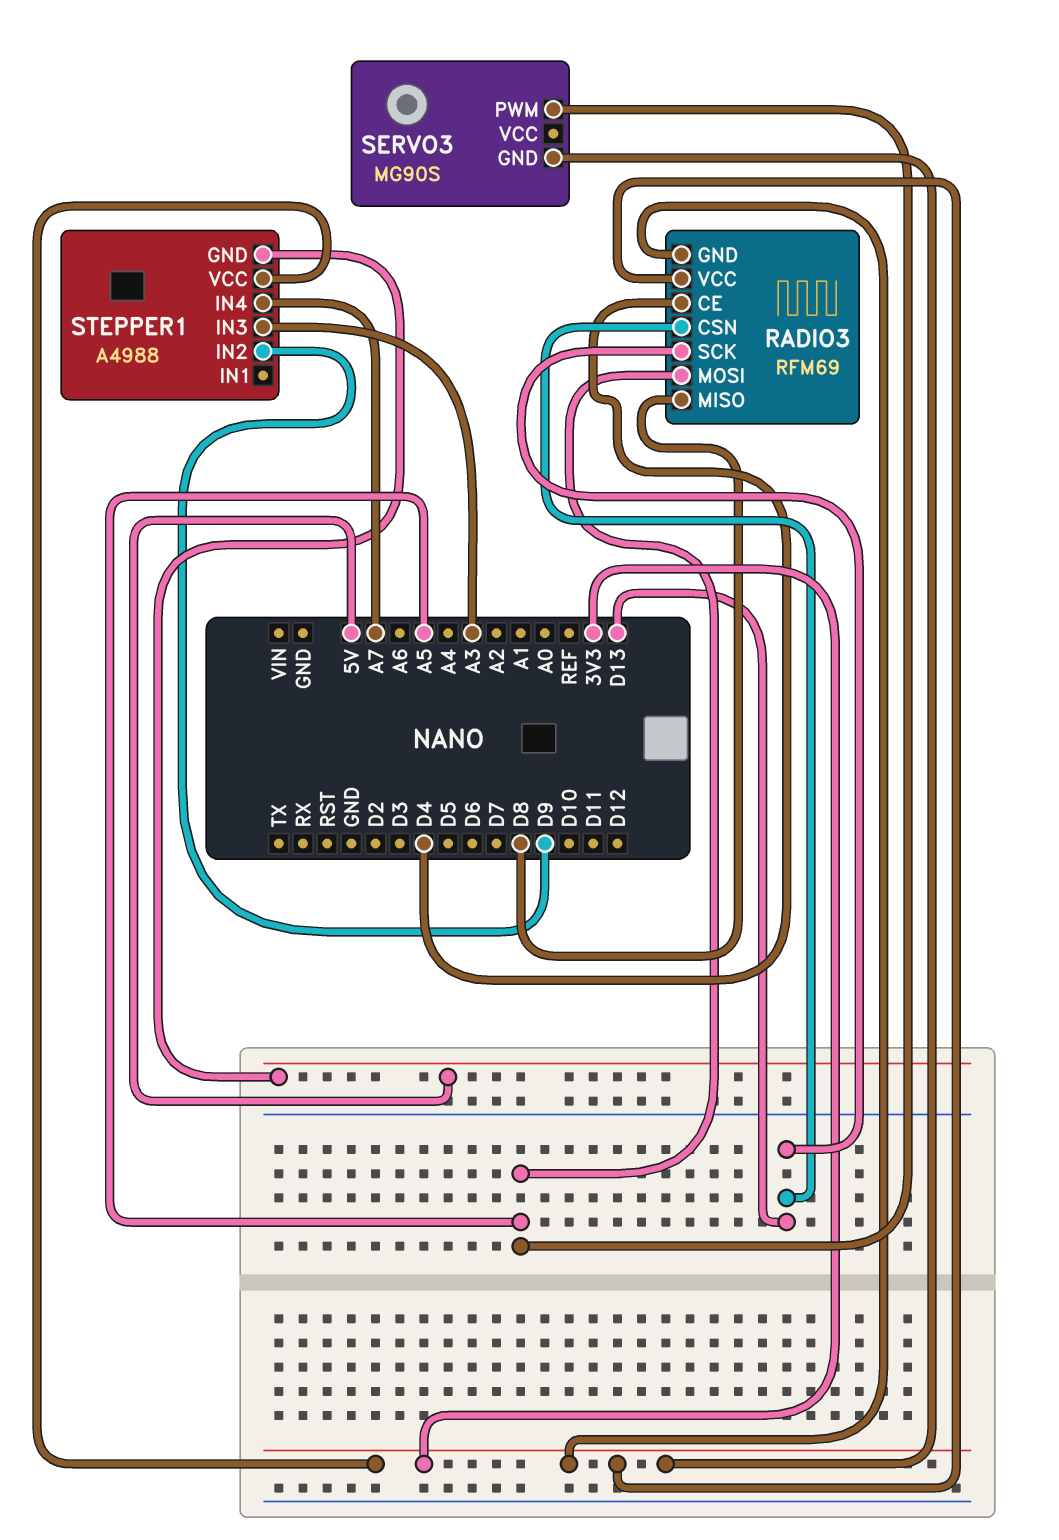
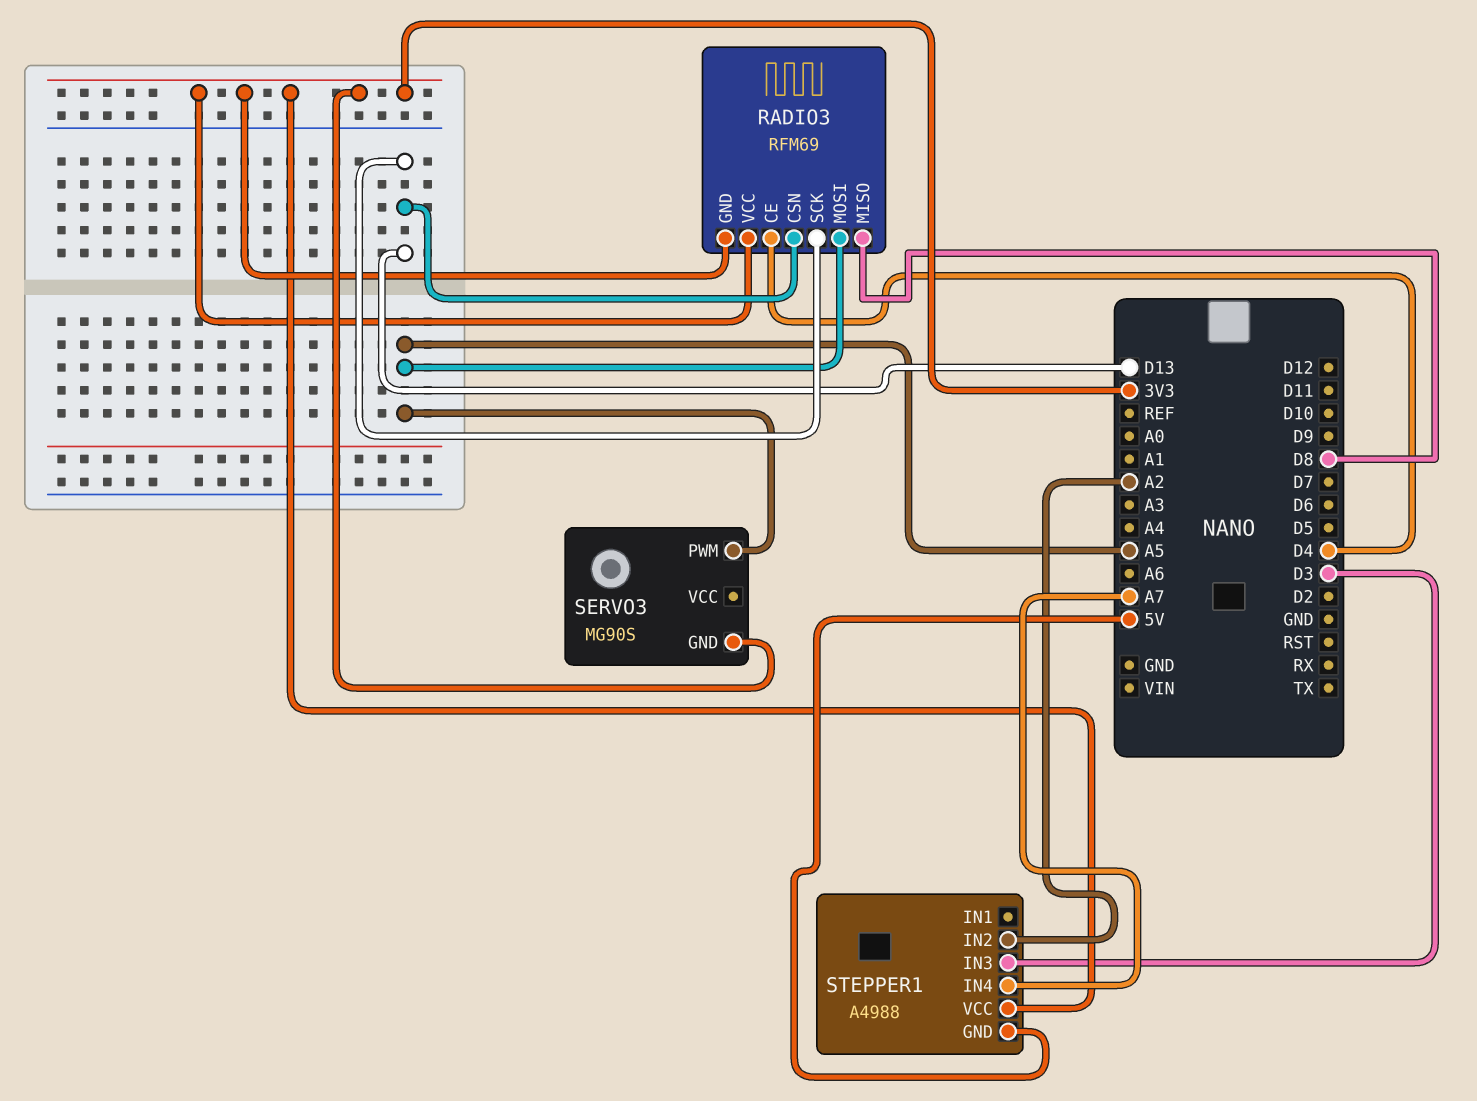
STEPPER1 pin IN2: D9 -> A2
STEPPER1 pin IN3: A3 -> D3

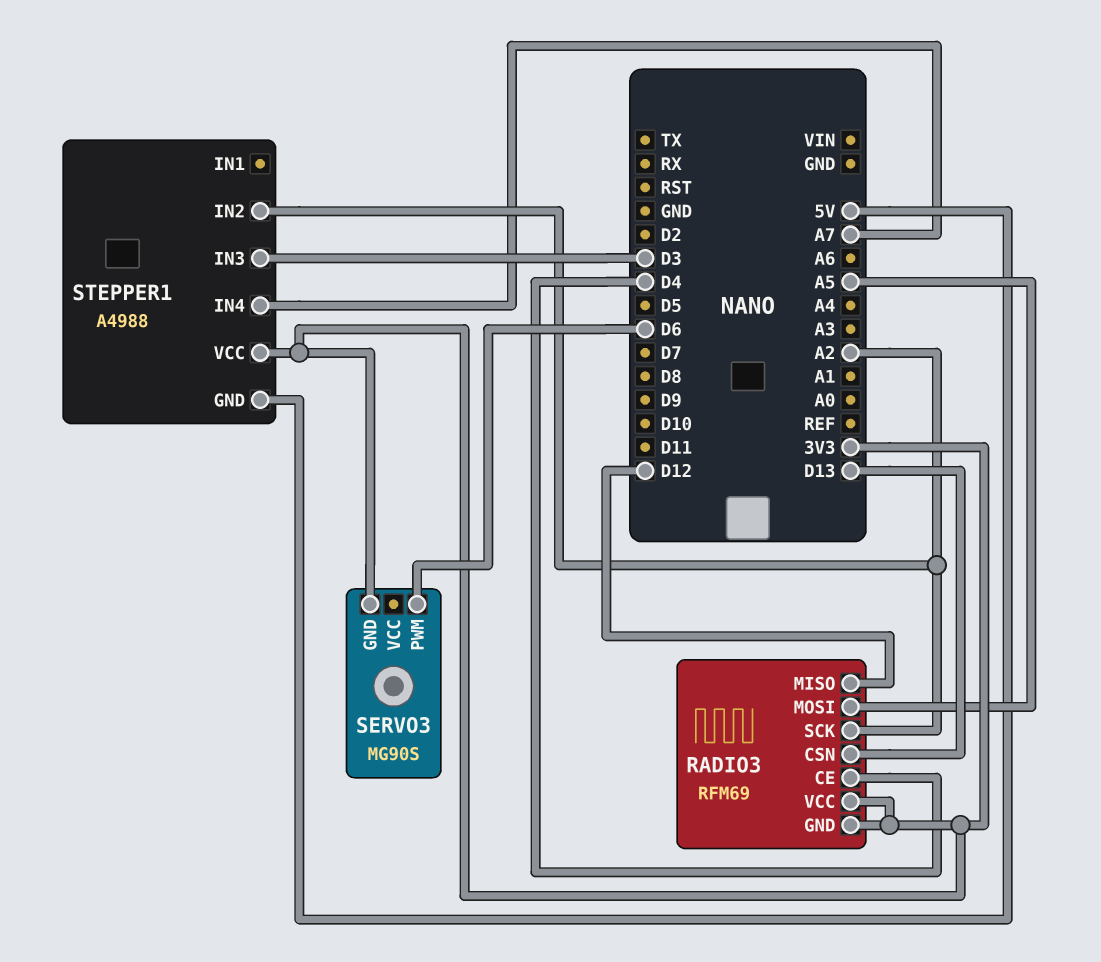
RADIO3 pin MISO: D8 -> D12
RADIO3 pin SCK: D13 -> A2
SERVO3 pin PWM: A5 -> D6

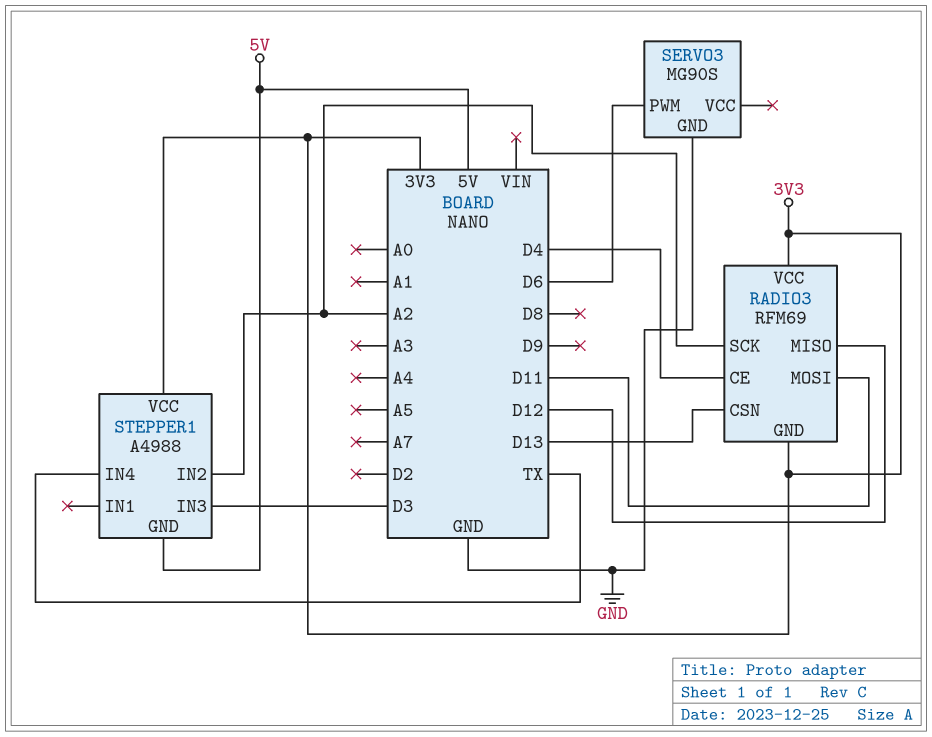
RADIO3 pin MOSI: A5 -> D11
SERVO3 pin GND: 3V3 -> GND
STEPPER1 pin IN4: A7 -> TX

